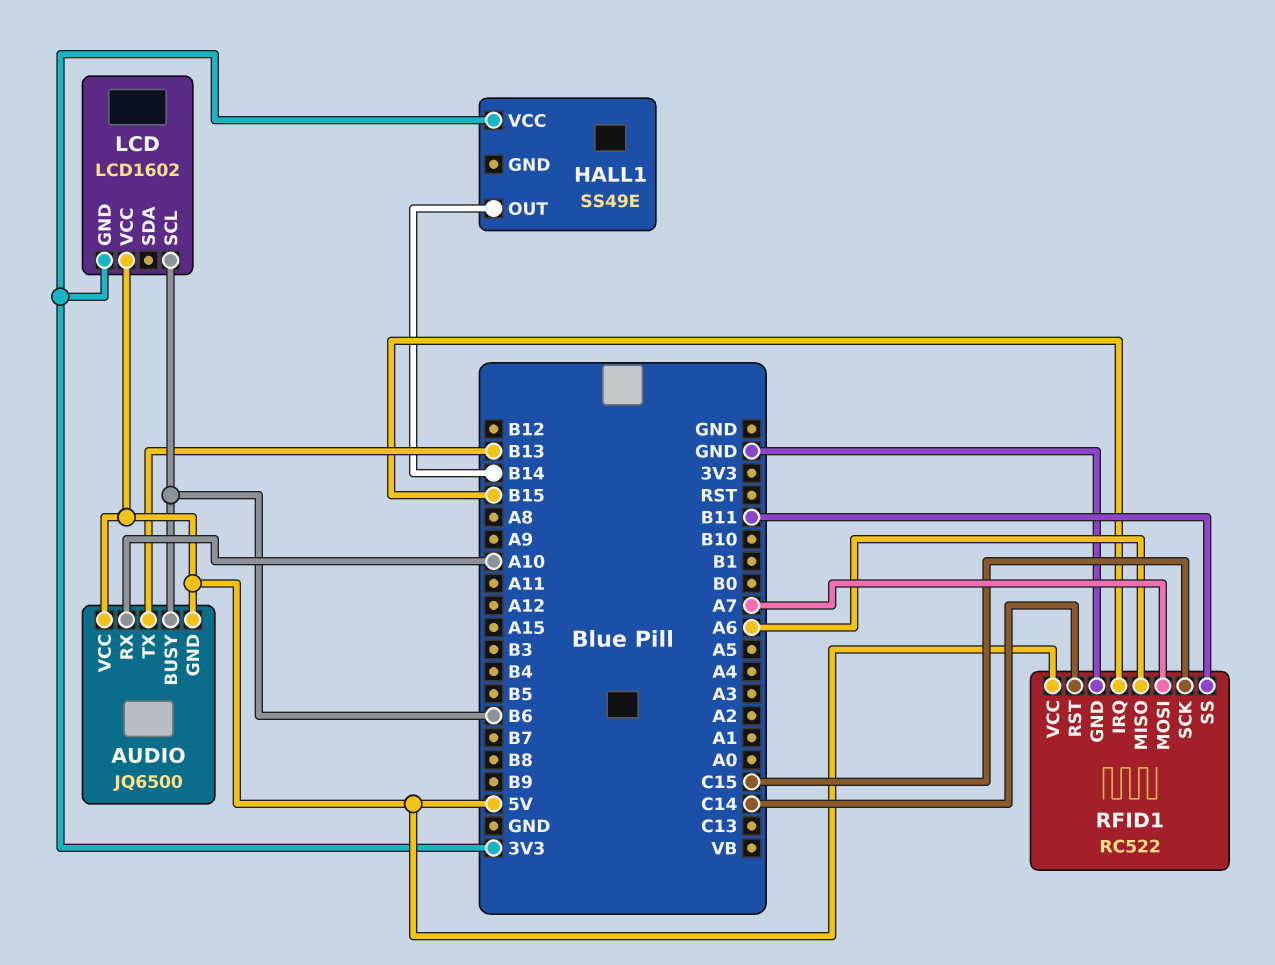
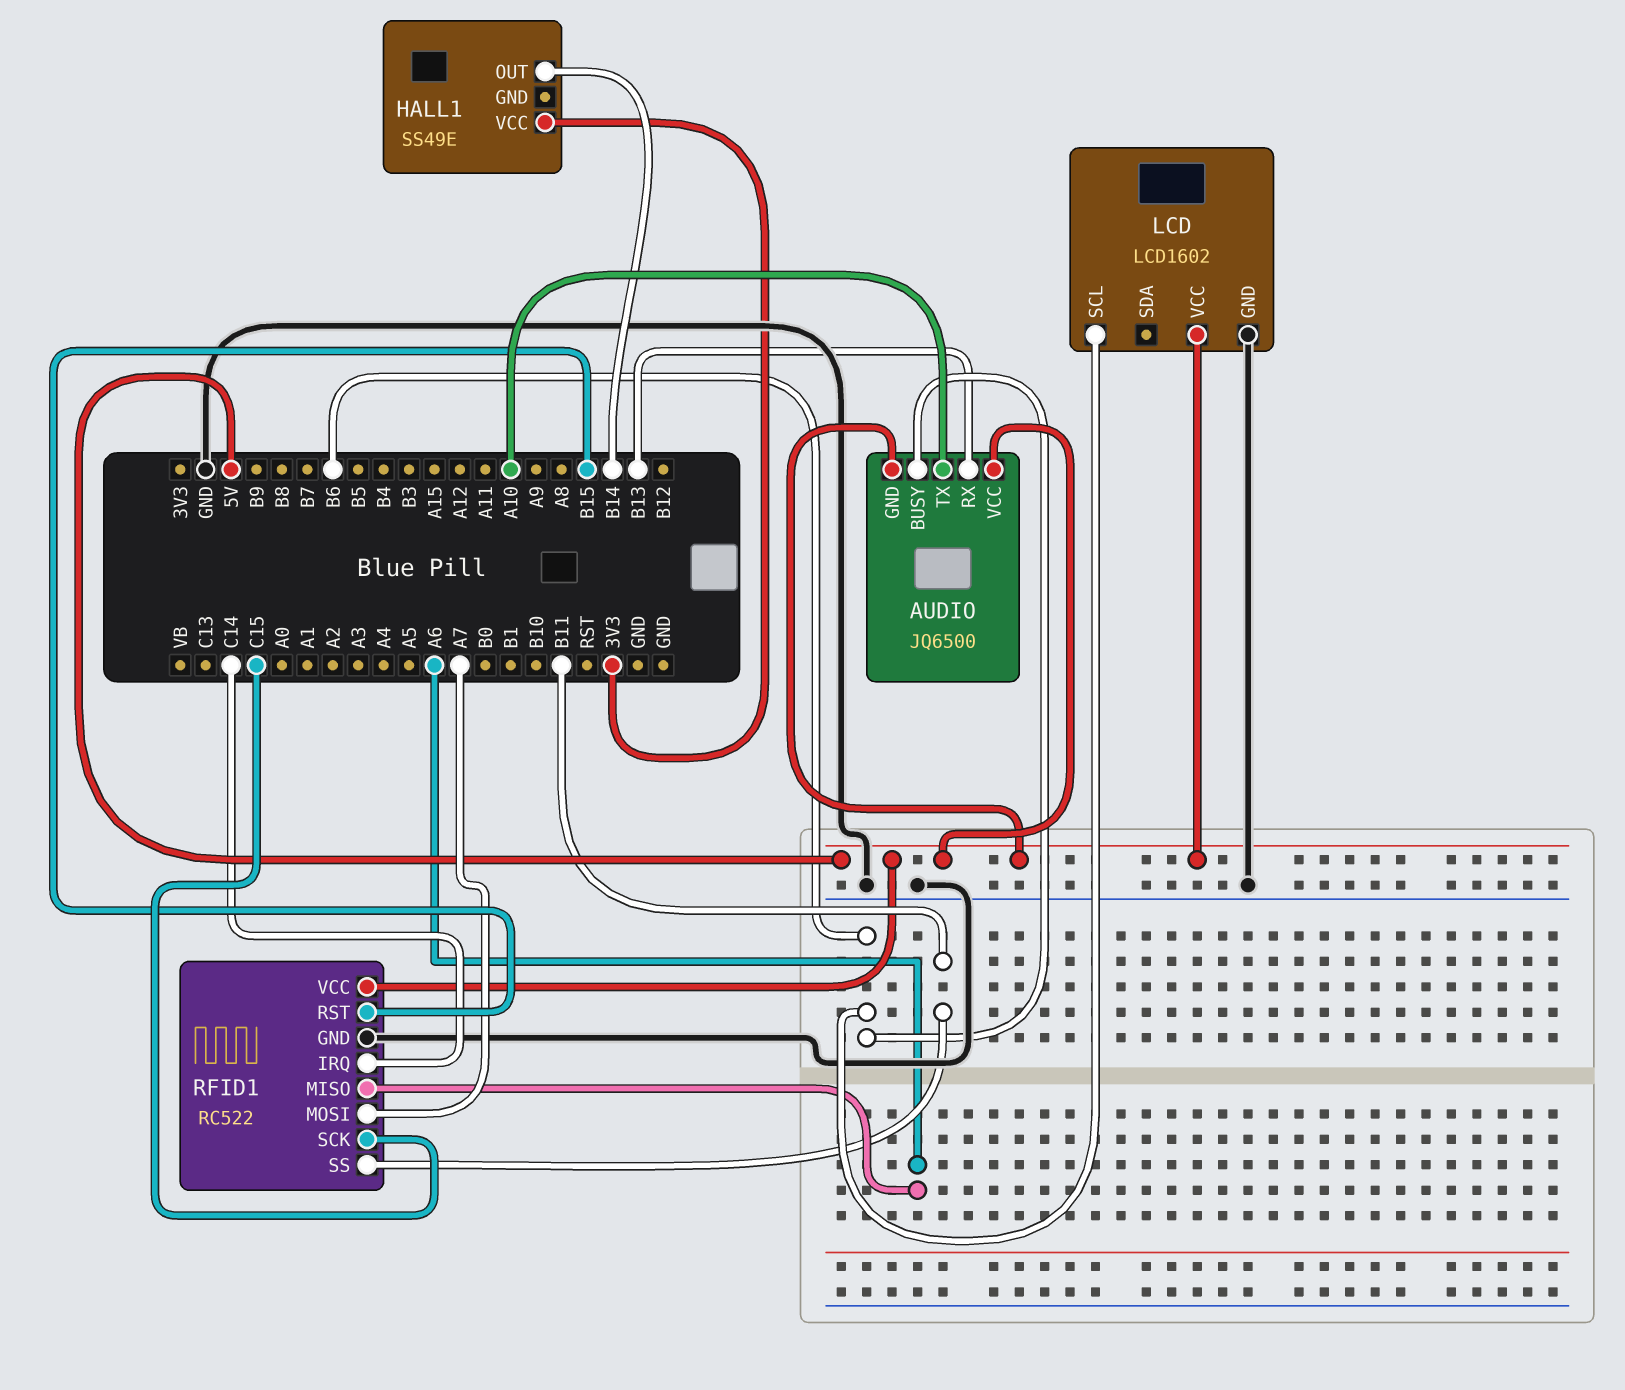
AUDIO pin RX: A10 -> B13
AUDIO pin TX: B13 -> A10
LCD pin GND: 3V3 -> GND
RFID1 pin IRQ: B15 -> C14
RFID1 pin RST: C14 -> B15

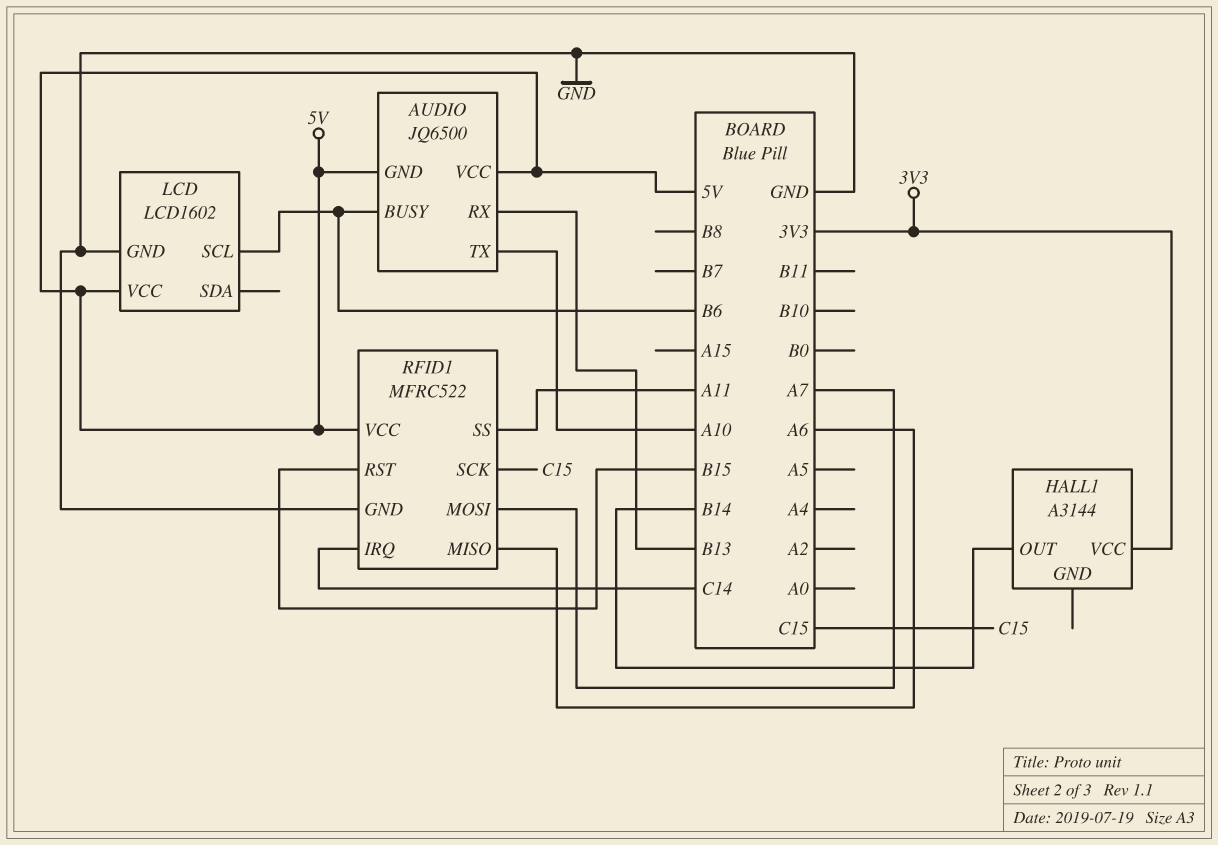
HALL1: SS49E -> A3144
RFID1: RC522 -> MFRC522
RFID1 pin SS: B11 -> A11

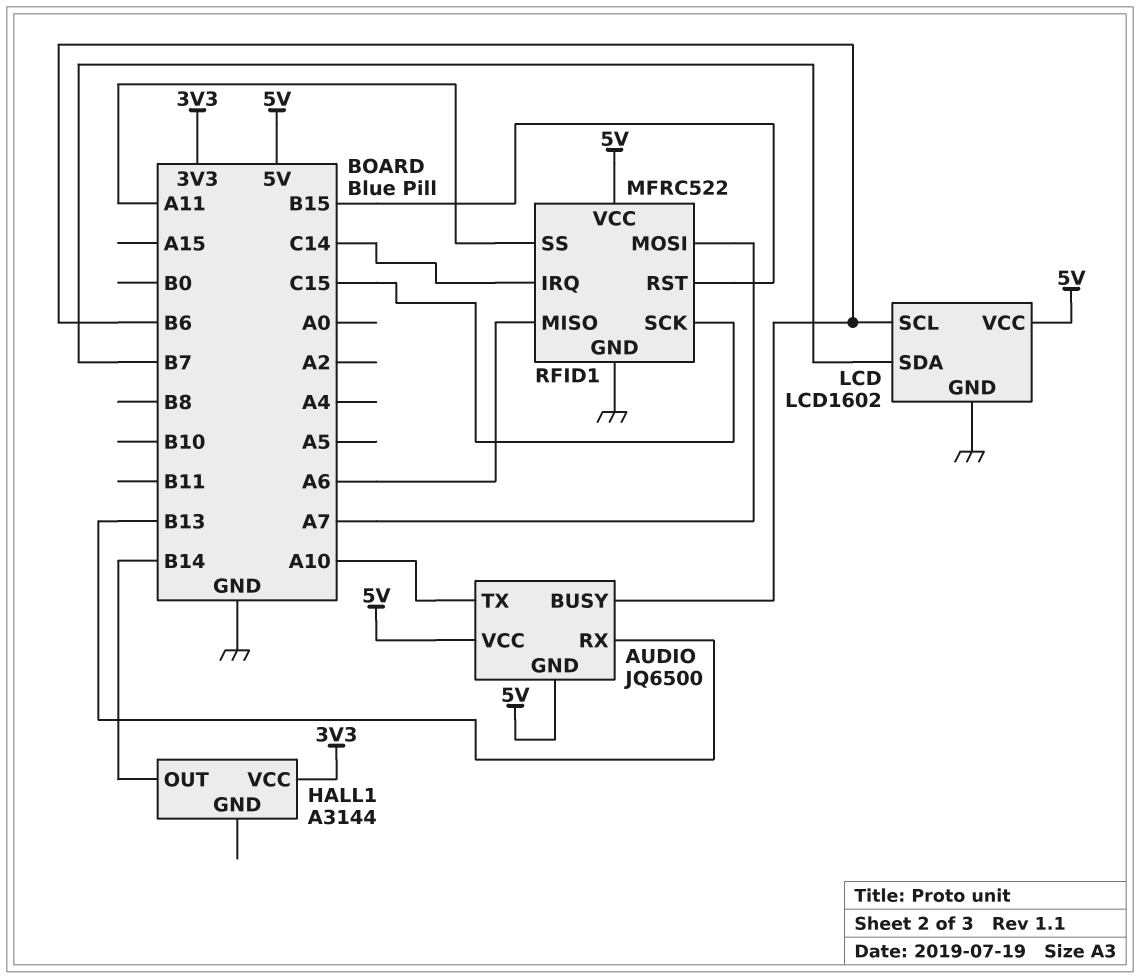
LCD pin SDA: none -> B7

